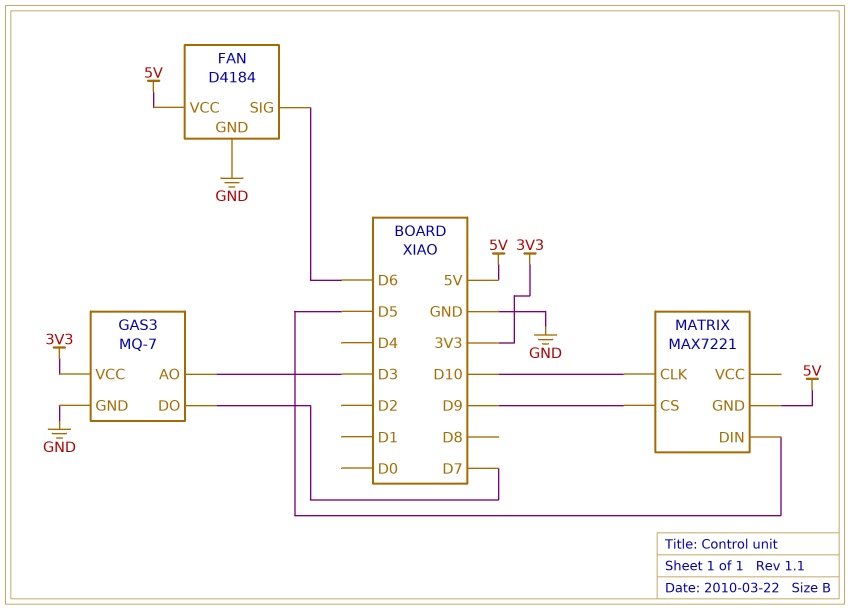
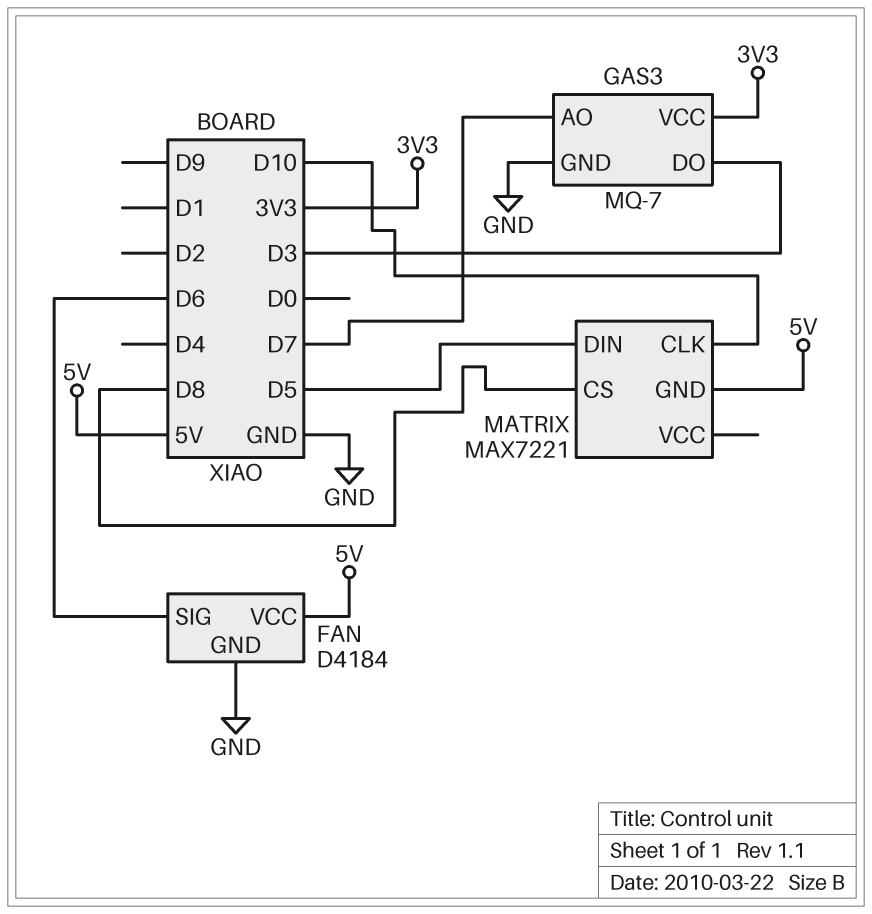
GAS3 pin AO: D3 -> D7
GAS3 pin DO: D7 -> D3
MATRIX pin CS: D9 -> D8

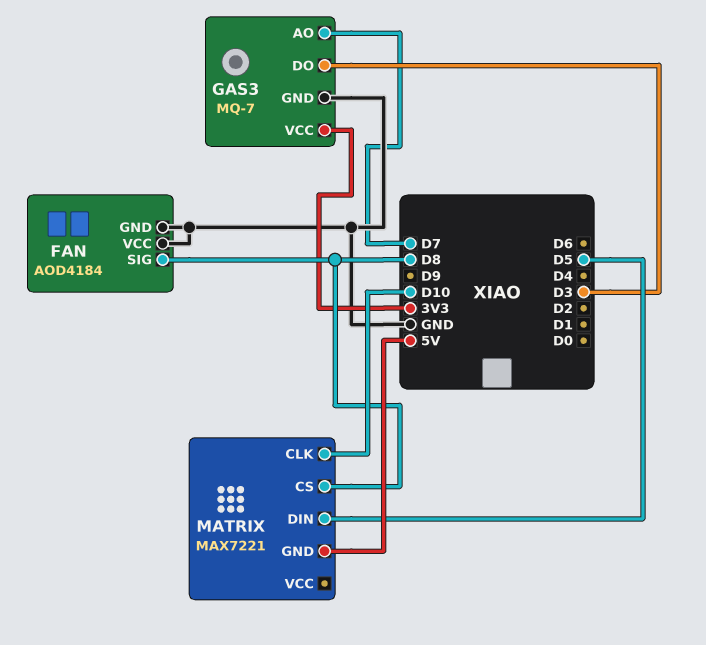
FAN: D4184 -> AOD4184
FAN pin SIG: D6 -> D8
FAN pin VCC: 5V -> GND

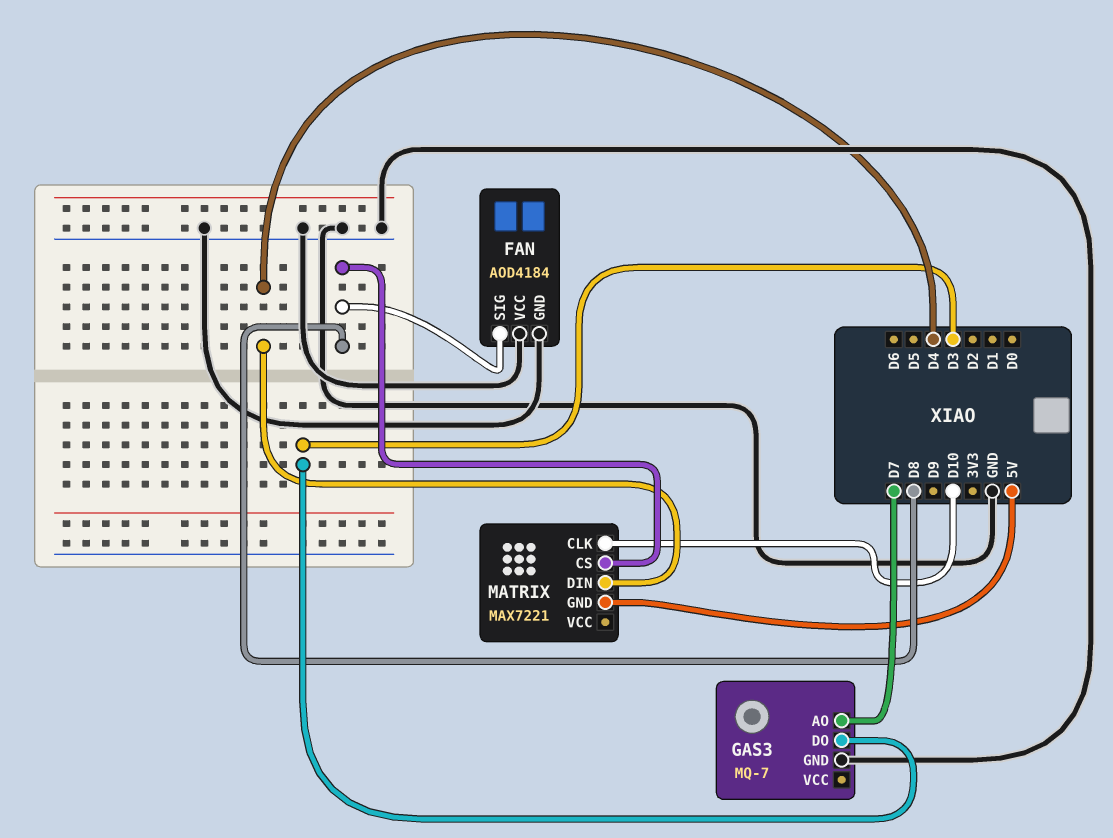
GAS3 pin VCC: 3V3 -> none
MATRIX pin DIN: D5 -> D4

